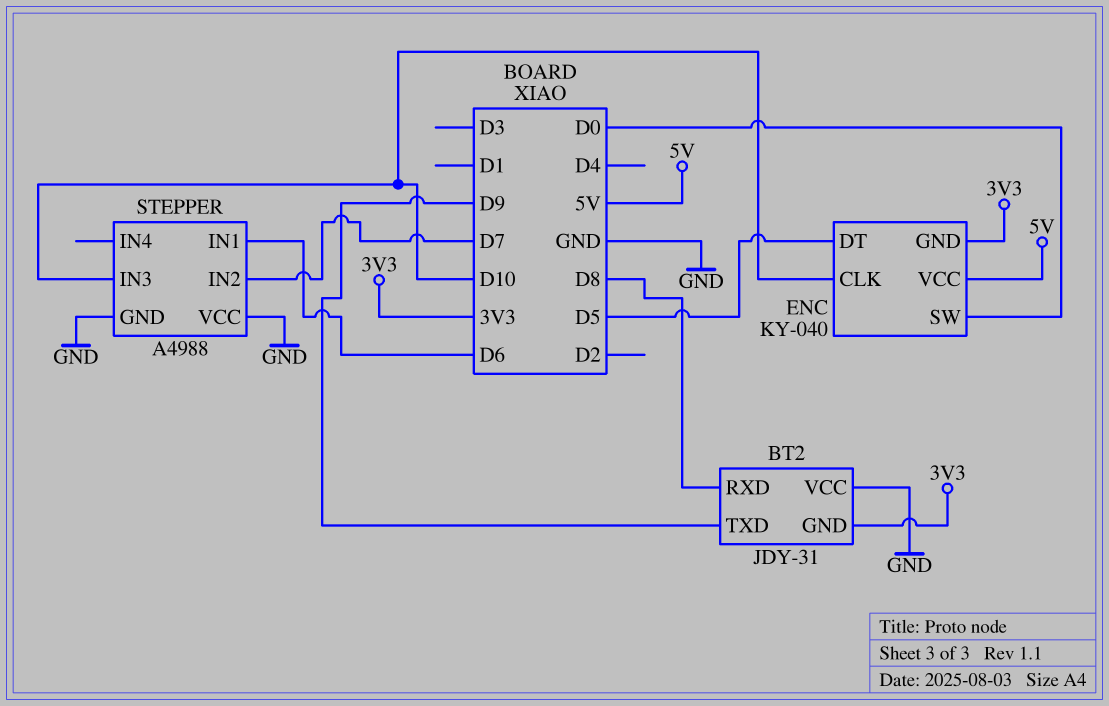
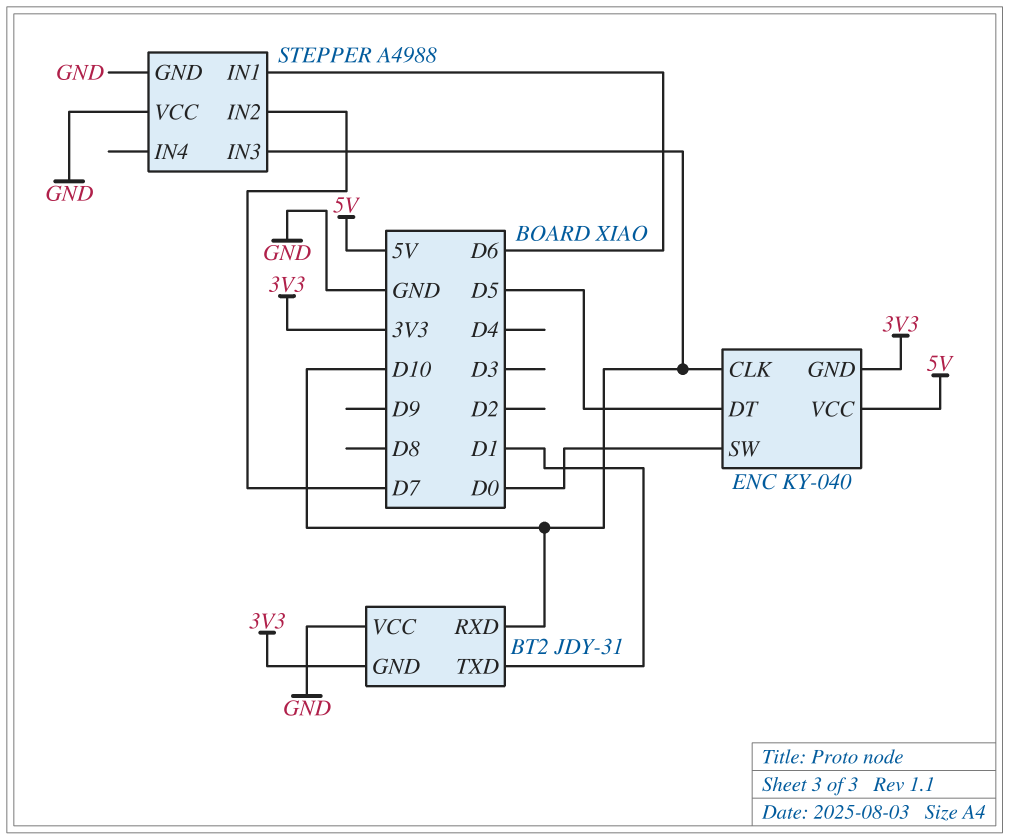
BT2 pin RXD: D8 -> D10
BT2 pin TXD: D9 -> D1

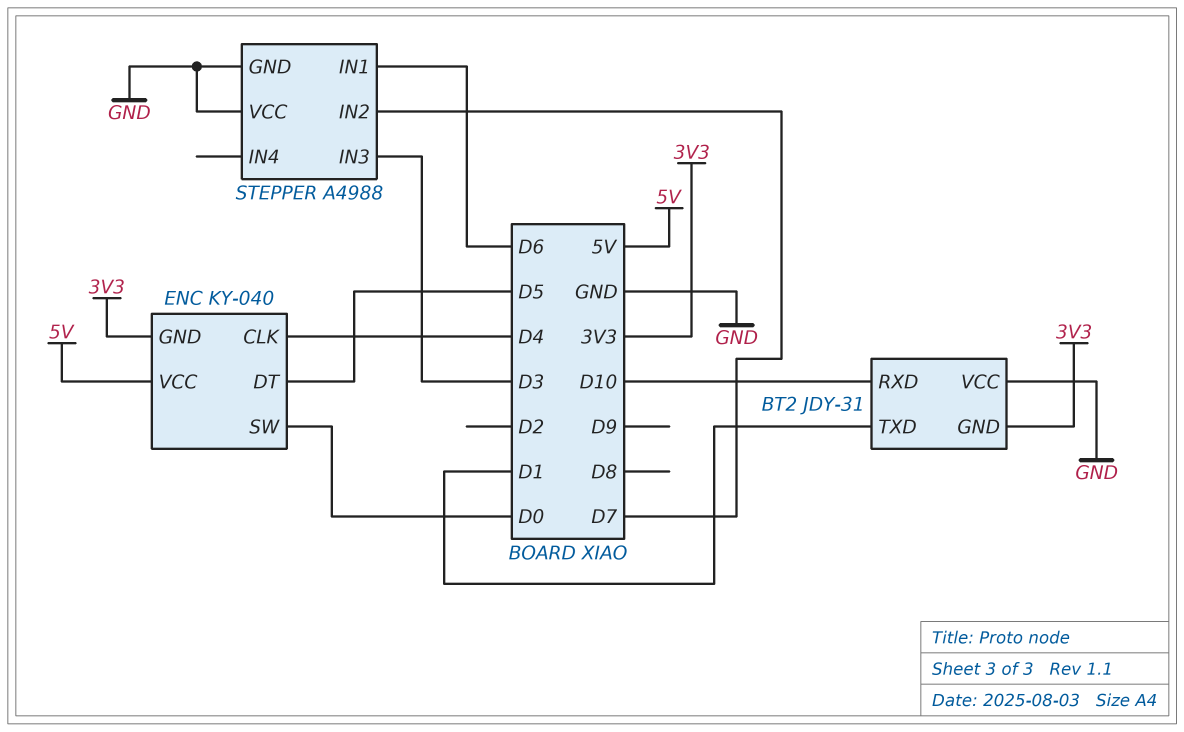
ENC pin CLK: D10 -> D4
STEPPER pin IN3: D10 -> D3

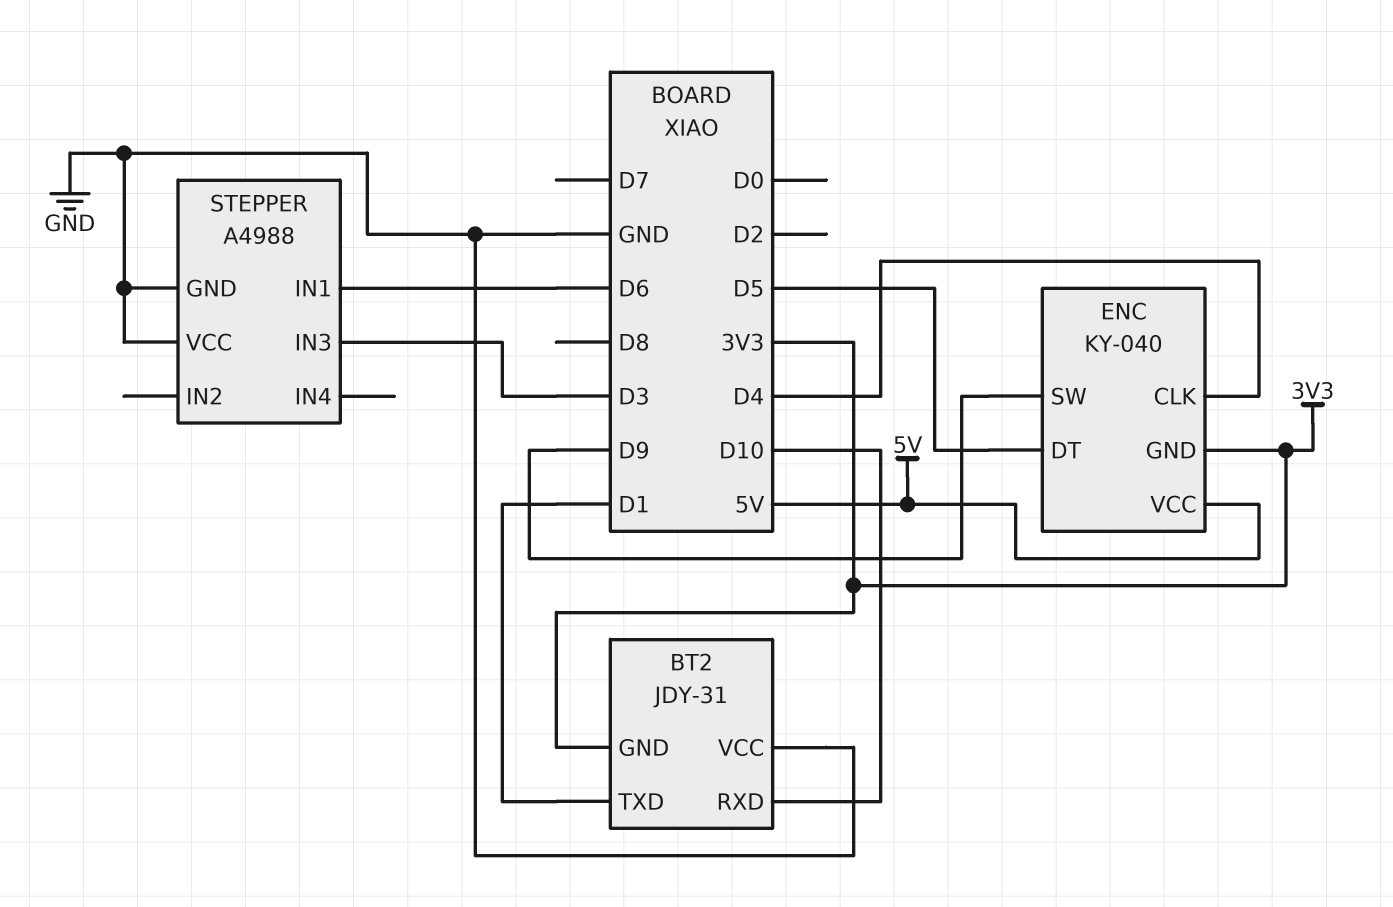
ENC pin SW: D0 -> D9
STEPPER pin IN2: D7 -> none

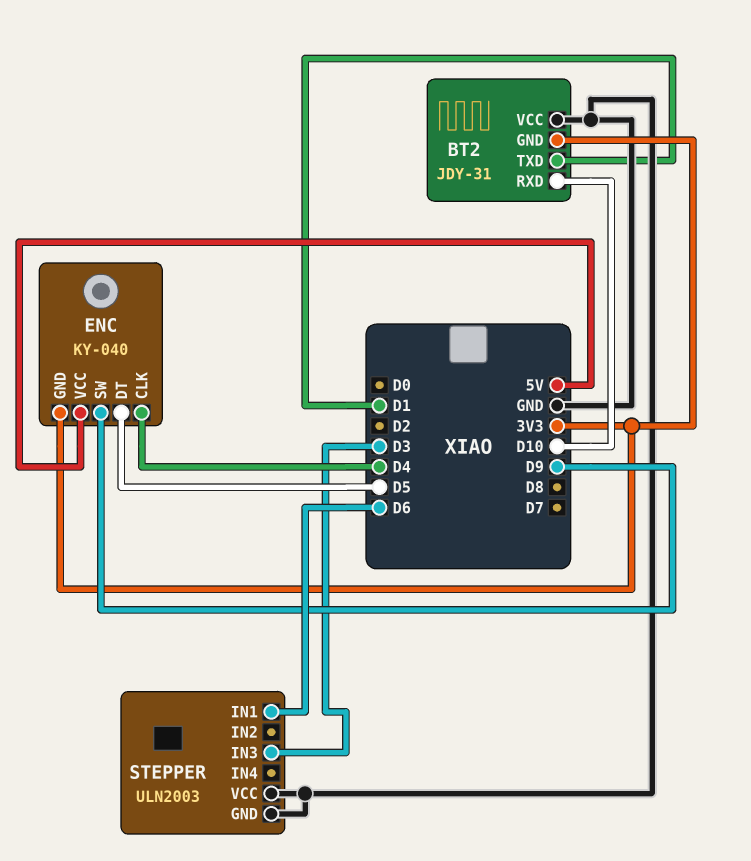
STEPPER: A4988 -> ULN2003

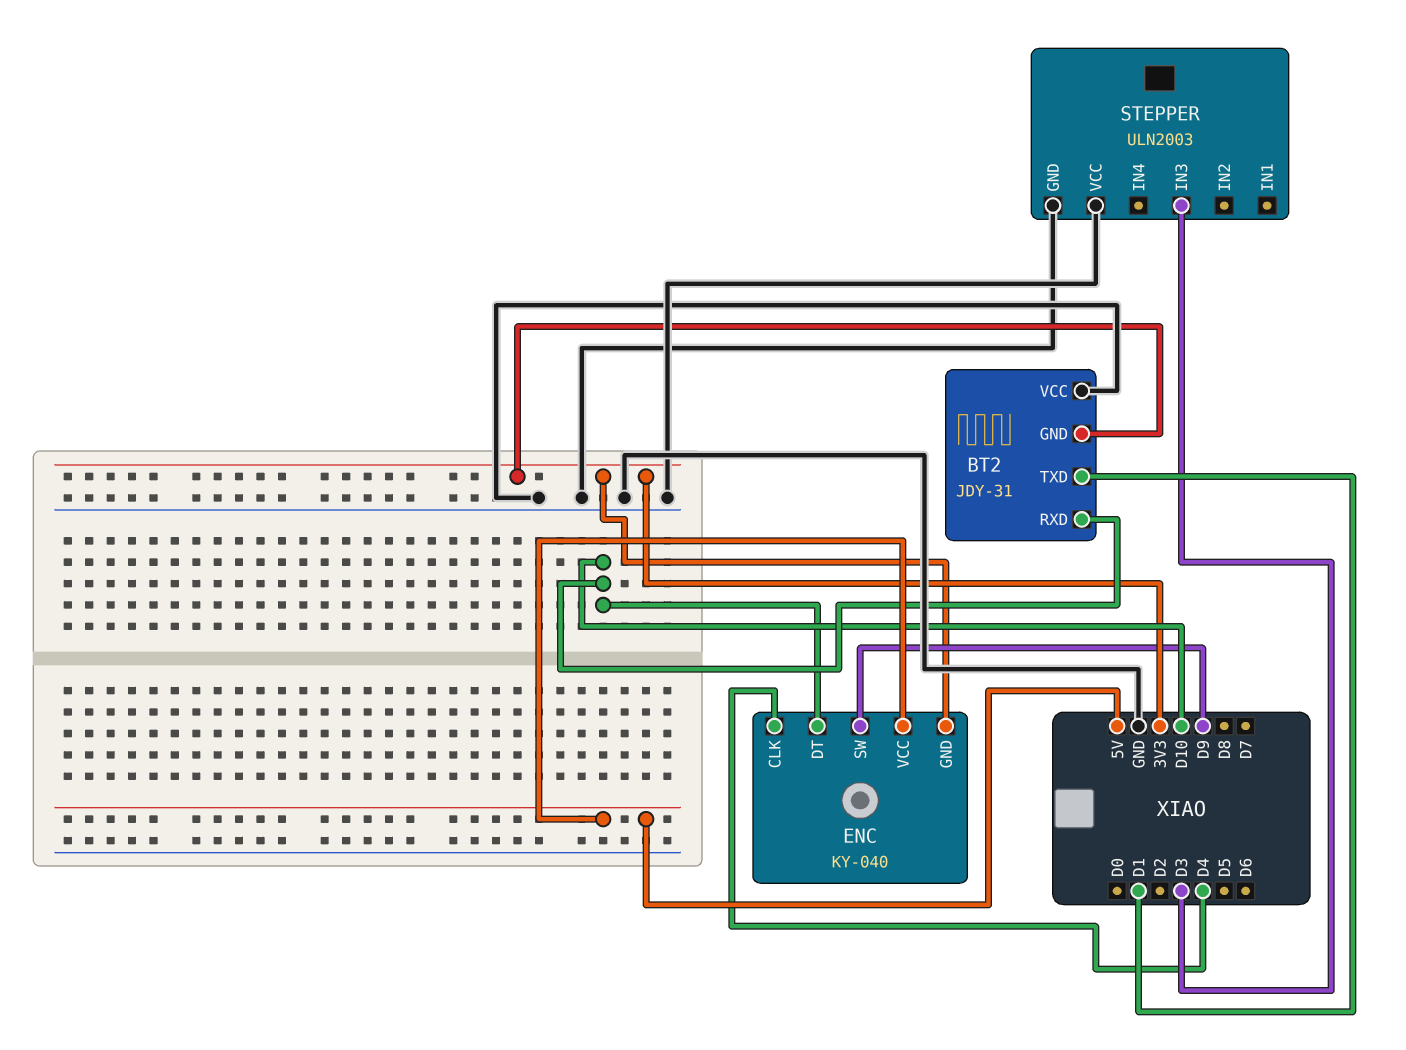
ENC pin DT: D5 -> D10
STEPPER pin IN1: D6 -> none

